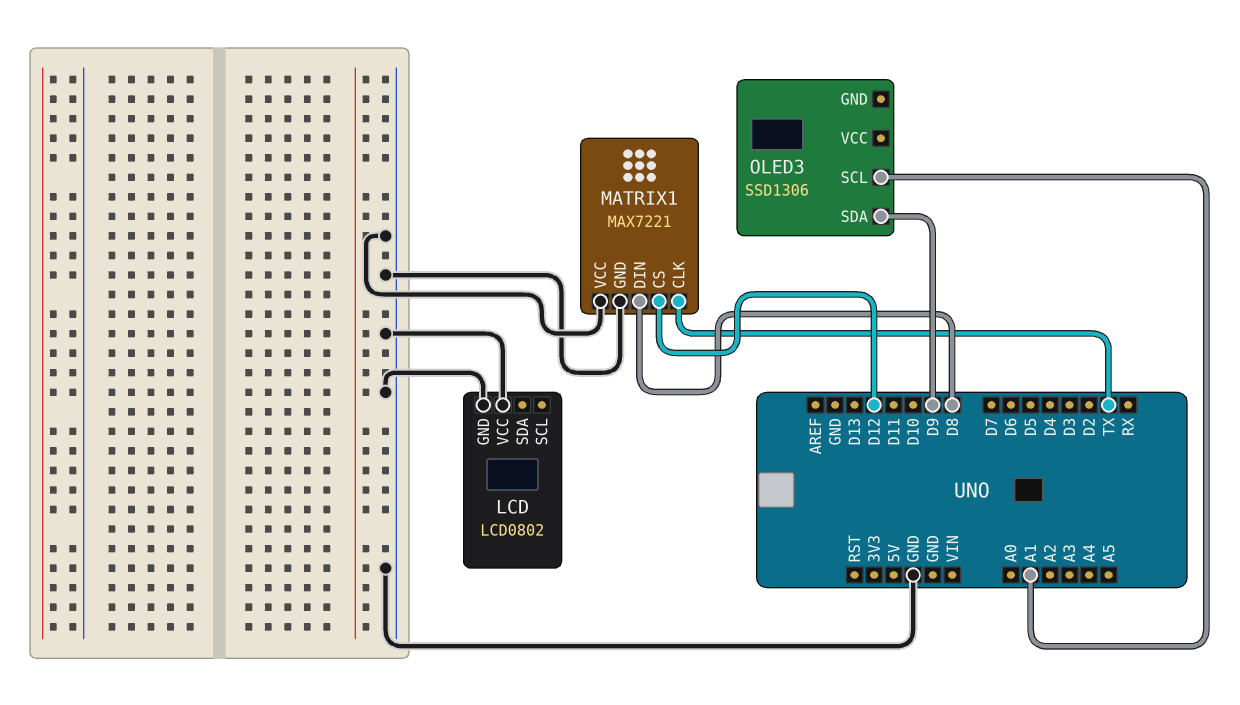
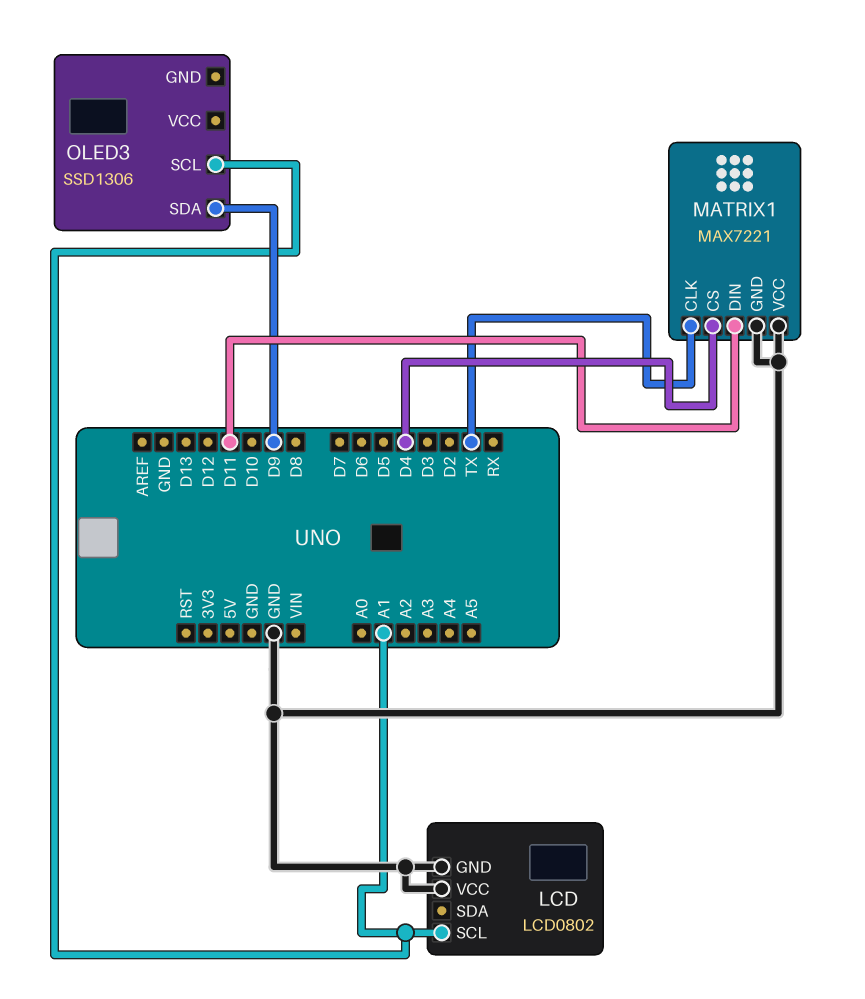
LCD pin SCL: none -> A1
MATRIX1 pin CS: D12 -> D4
MATRIX1 pin DIN: D8 -> D11

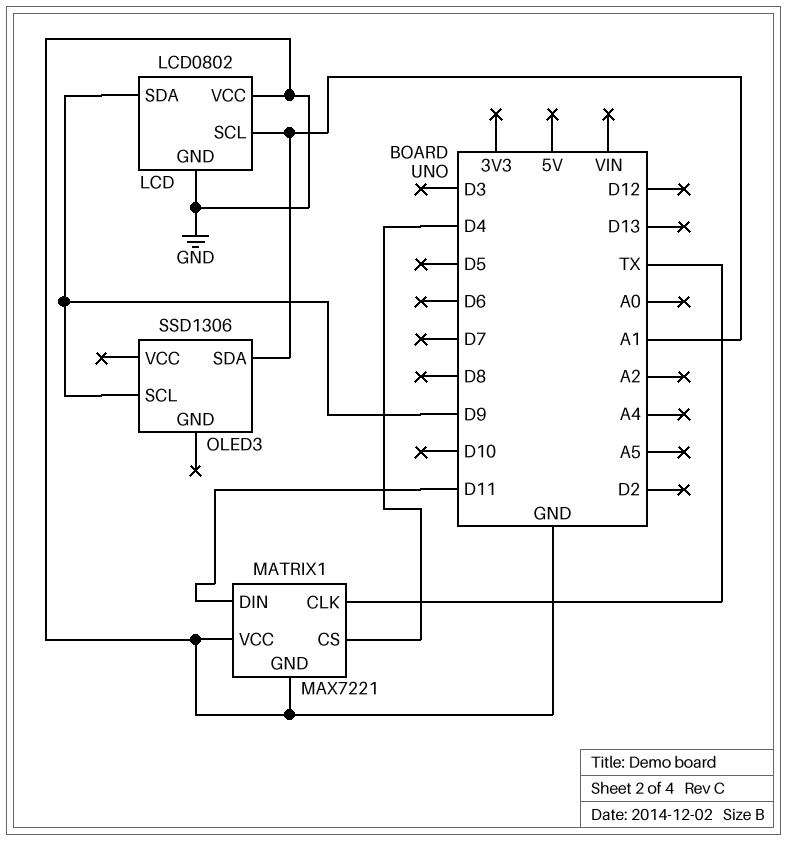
LCD pin SDA: none -> D9
OLED3 pin SCL: A1 -> D9
OLED3 pin SDA: D9 -> A1

